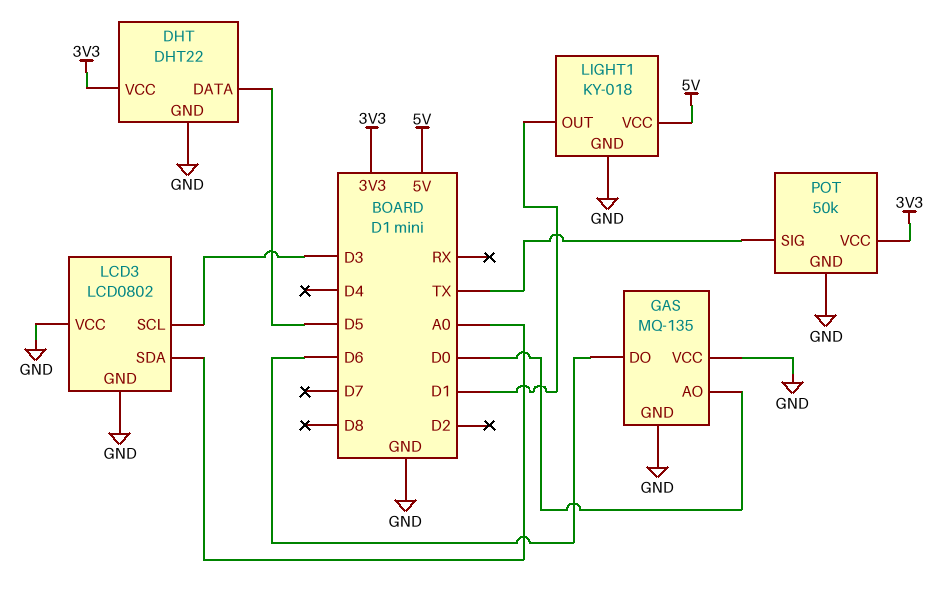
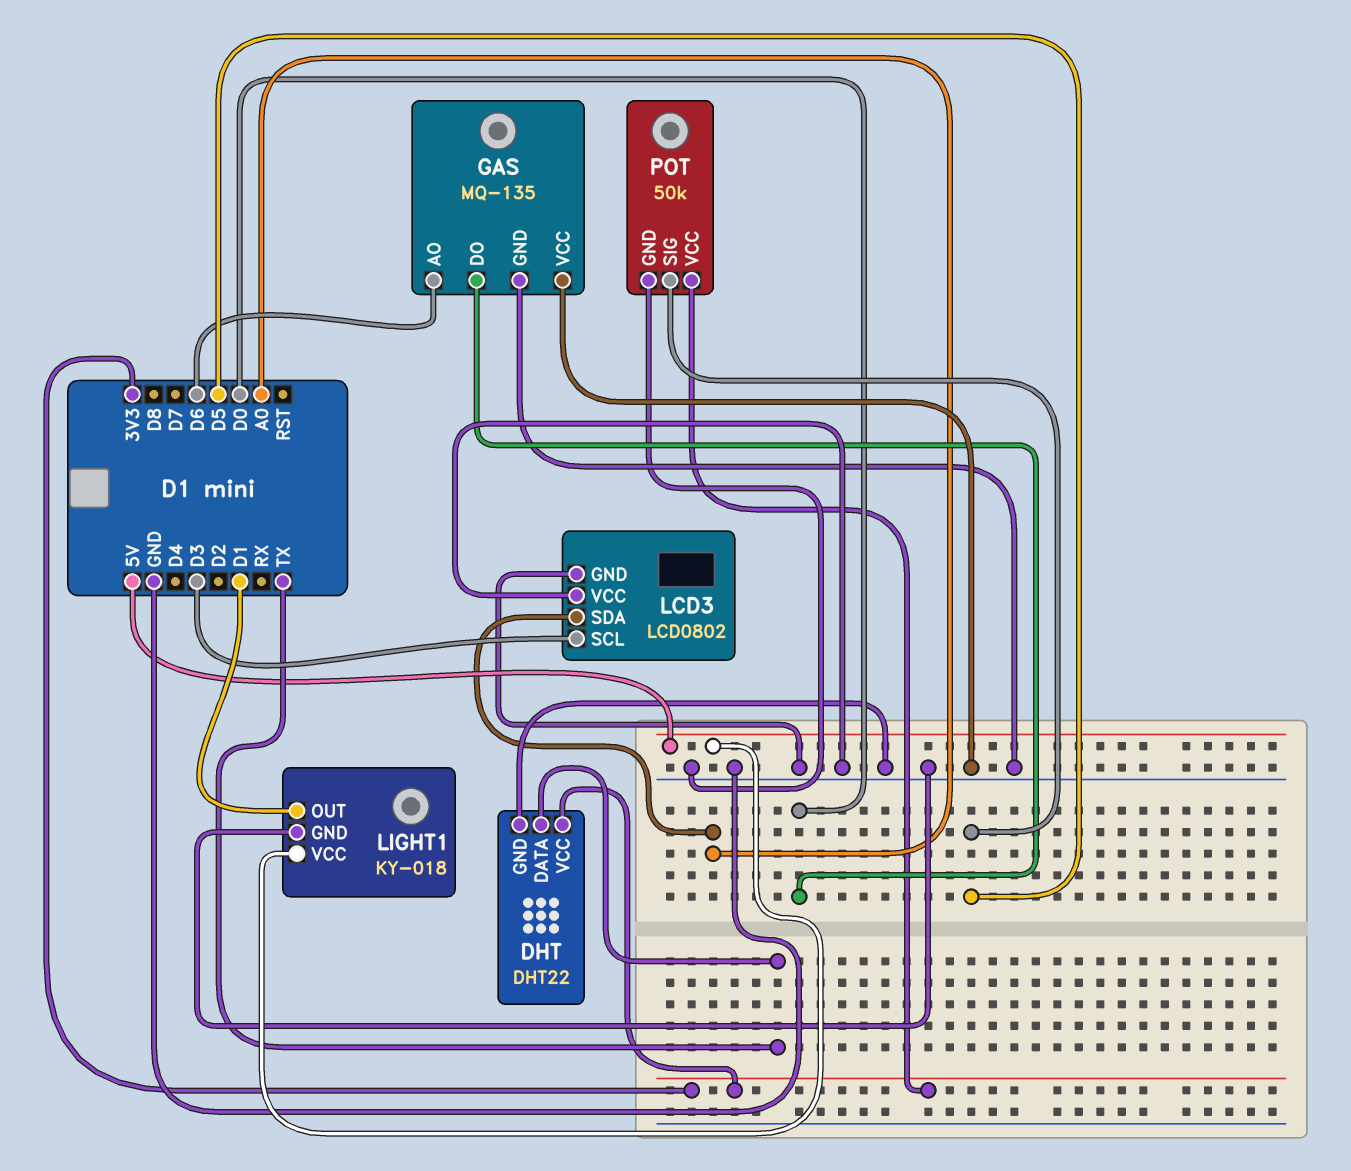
DHT pin DATA: D5 -> TX
GAS pin AO: D0 -> D6
GAS pin DO: D6 -> D0
POT pin SIG: TX -> D5

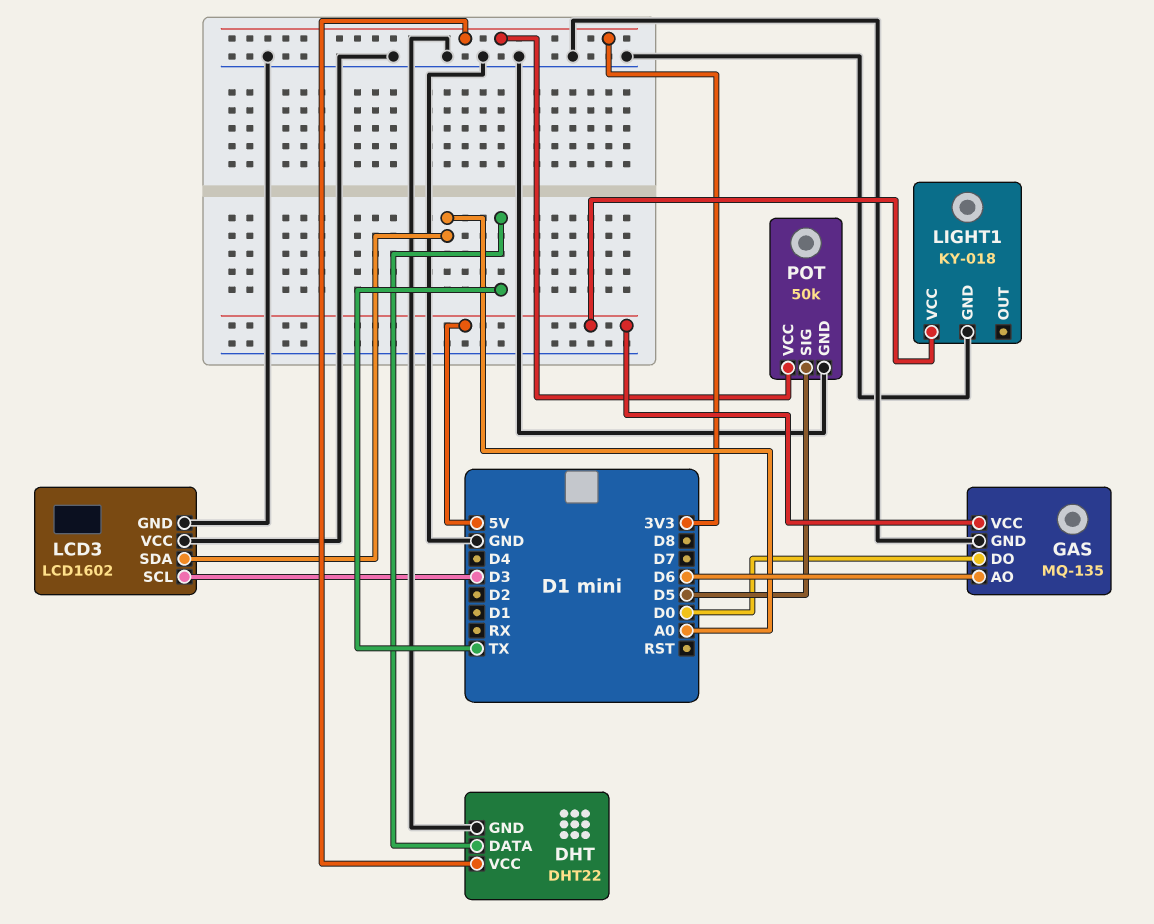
GAS pin VCC: GND -> 5V
LCD3: LCD0802 -> LCD1602
LIGHT1 pin OUT: D1 -> none

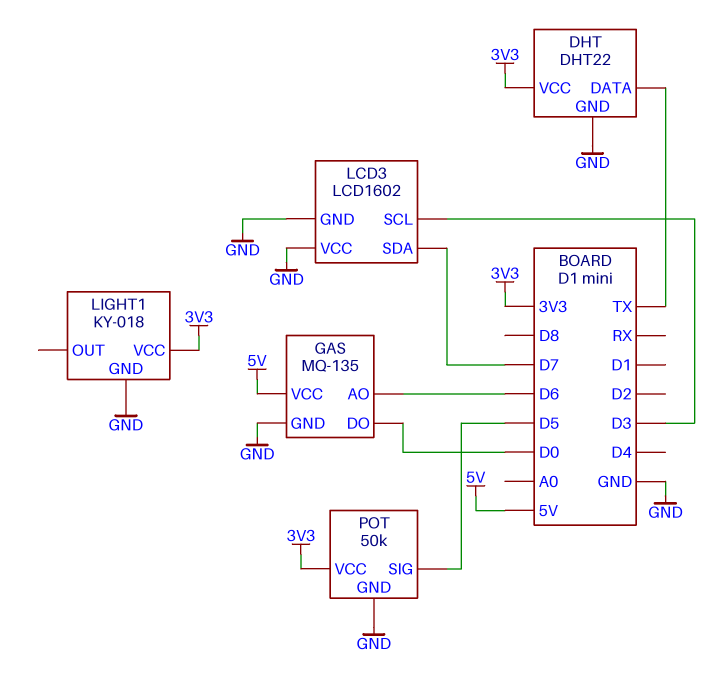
LCD3 pin SDA: A0 -> D7
LIGHT1 pin VCC: 5V -> 3V3

